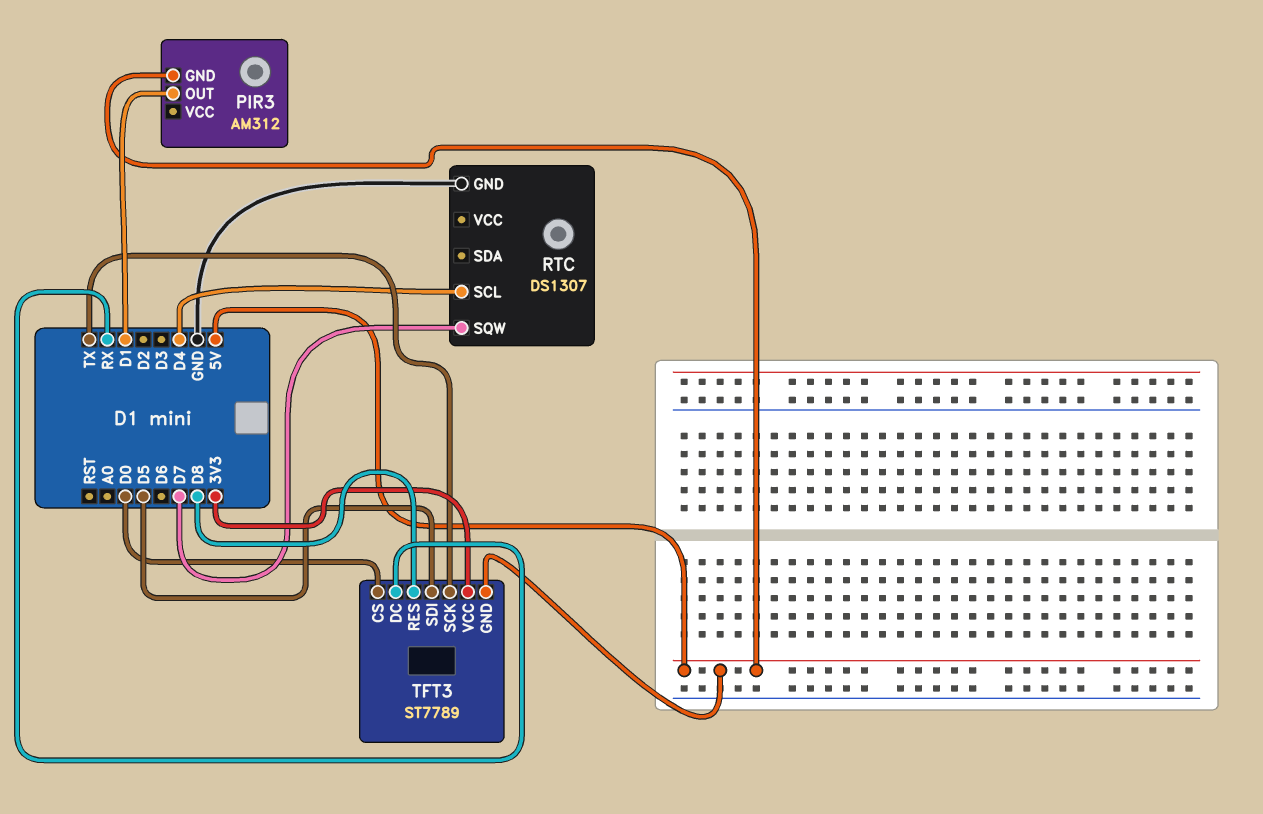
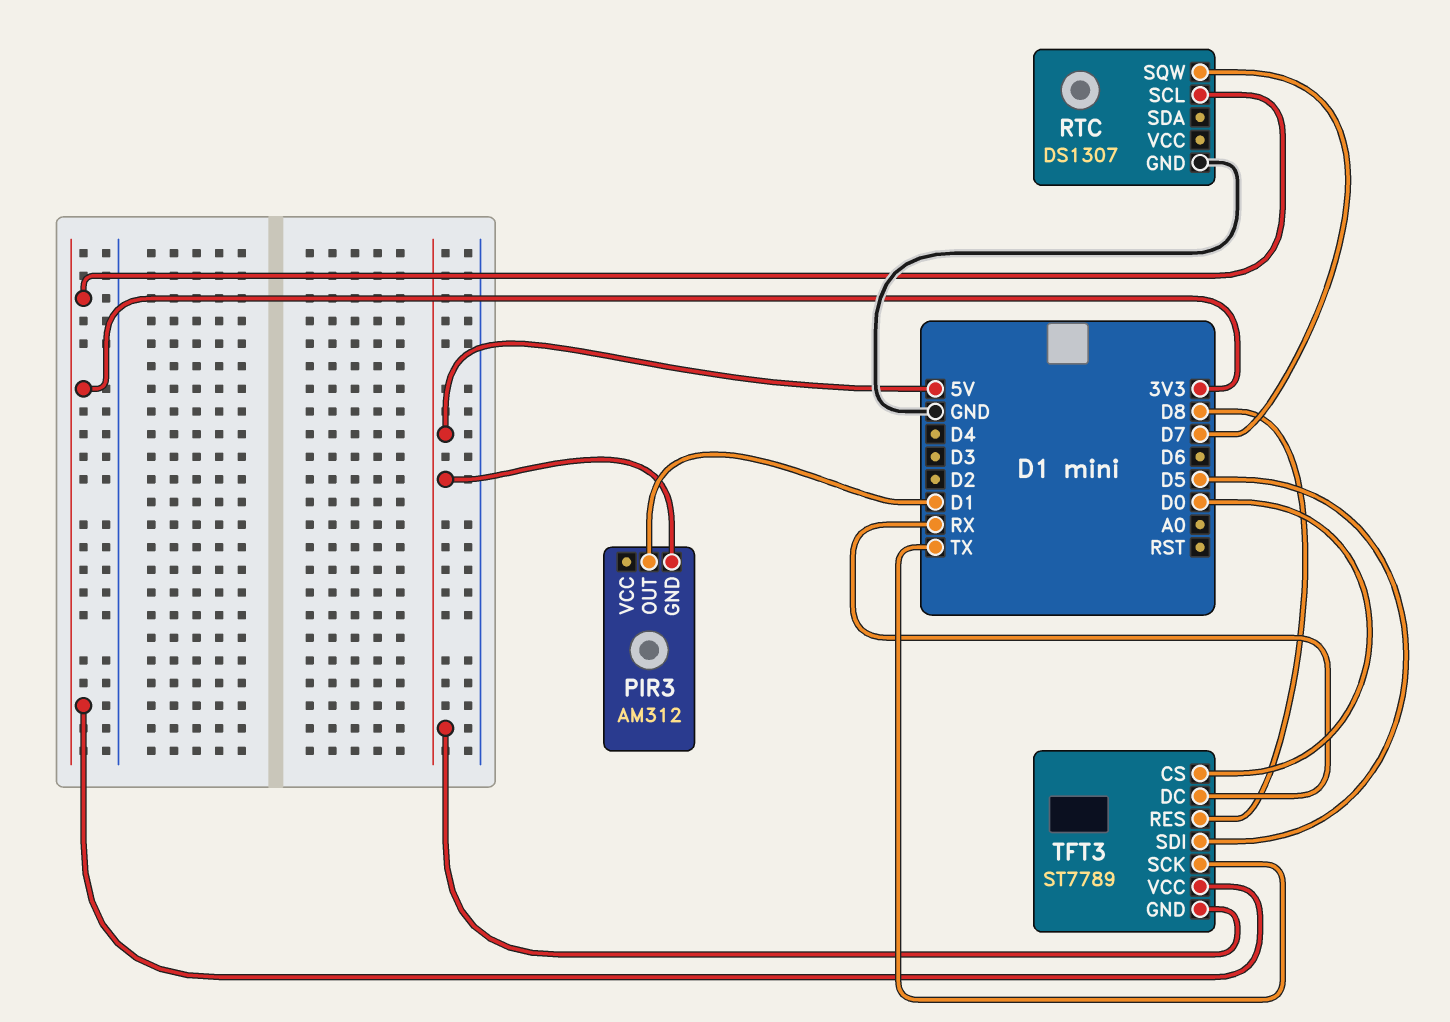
RTC pin SCL: D4 -> 3V3

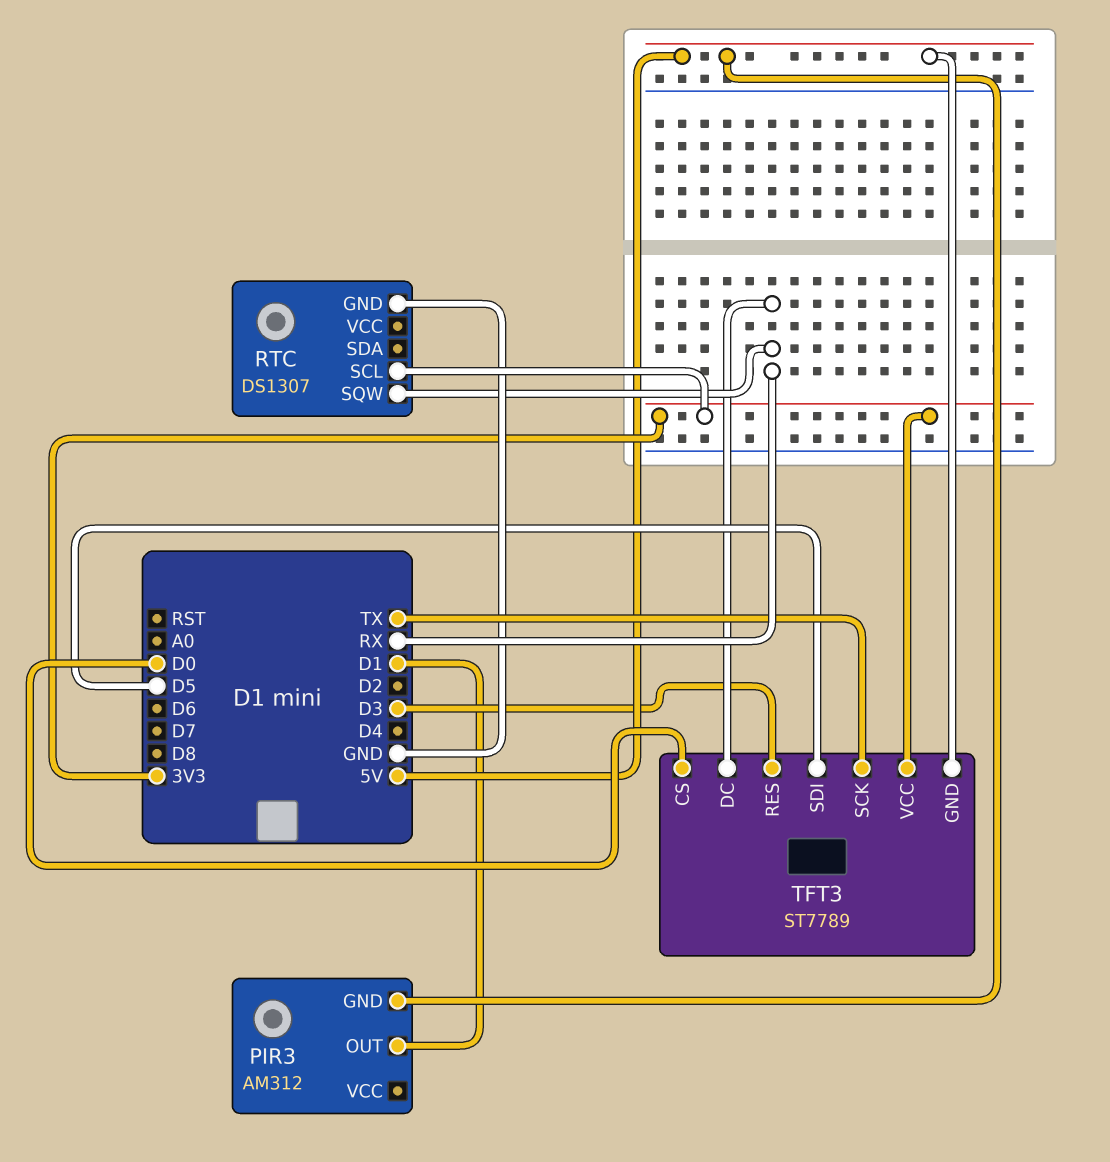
RTC pin SQW: D7 -> RX
TFT3 pin RES: D8 -> D3

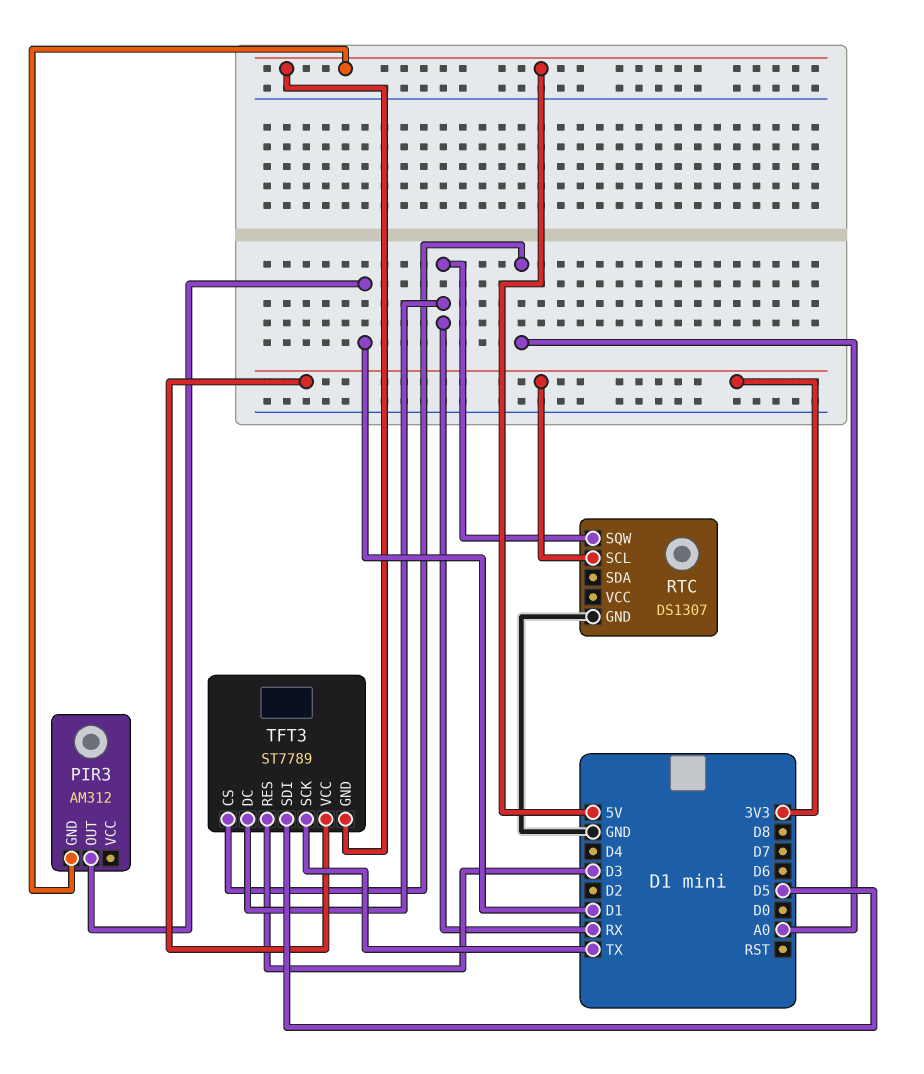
TFT3 pin CS: D0 -> A0

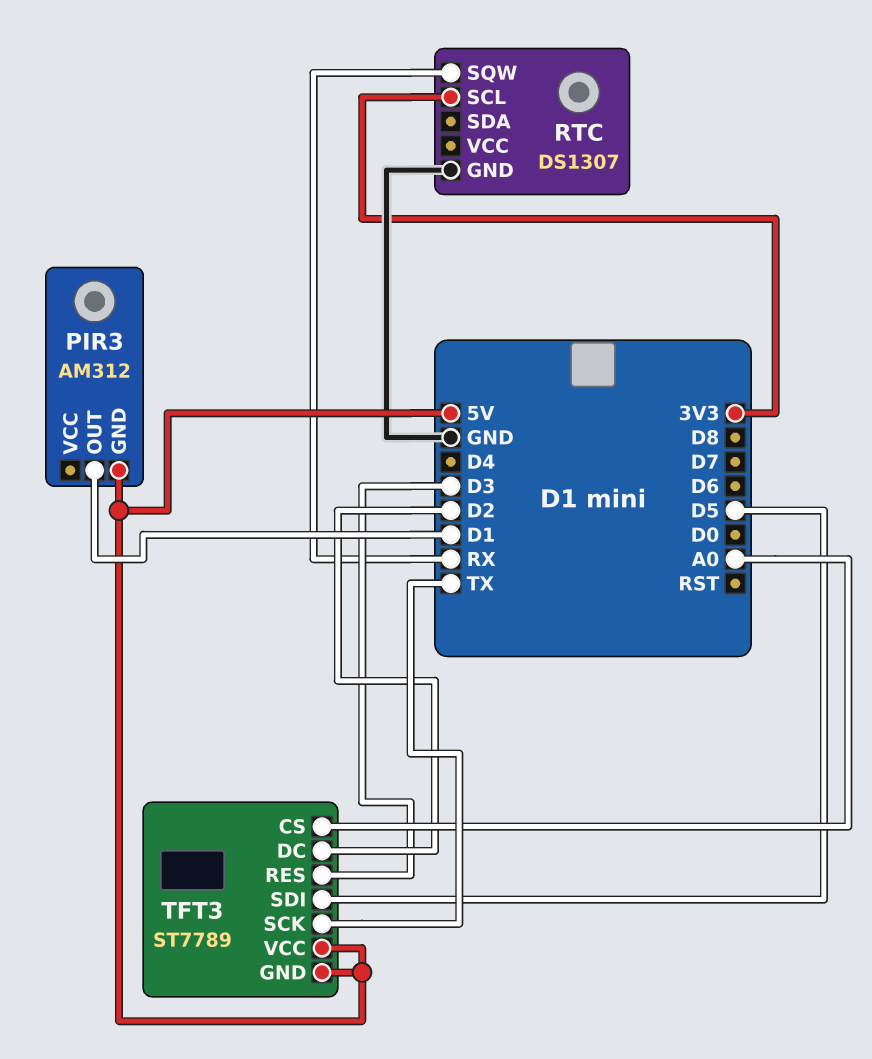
TFT3 pin DC: RX -> D2
TFT3 pin VCC: 3V3 -> 5V

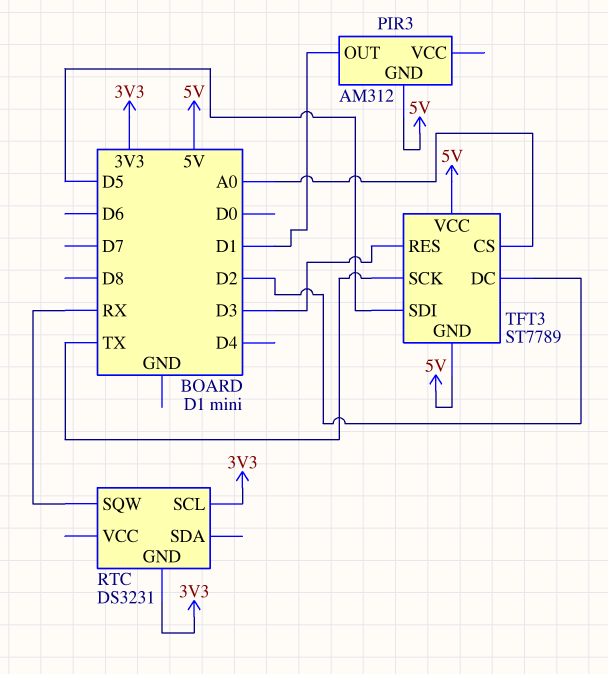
RTC: DS1307 -> DS3231
RTC pin GND: GND -> 3V3

